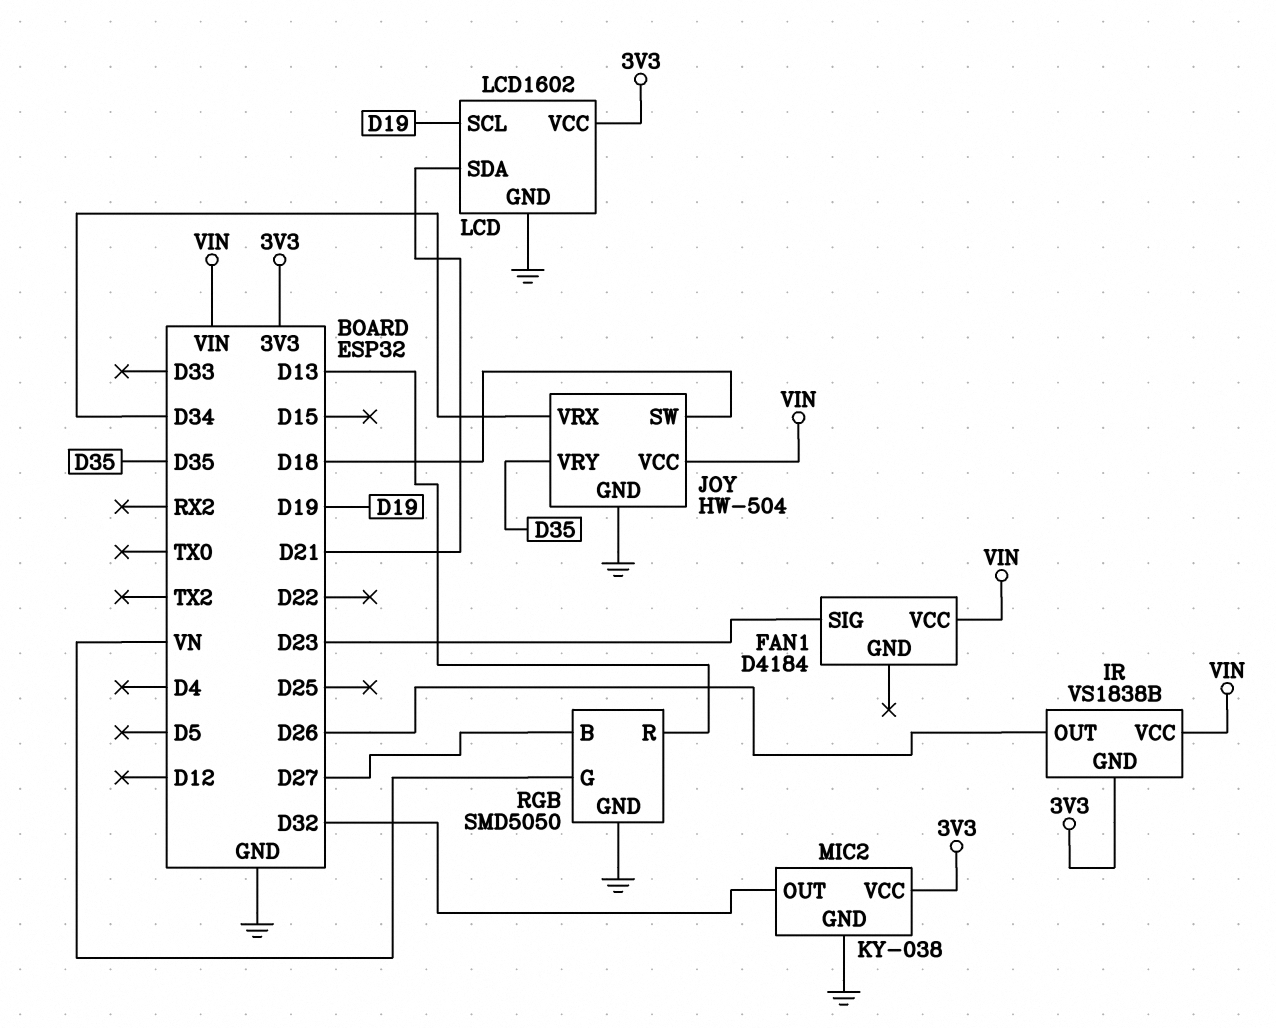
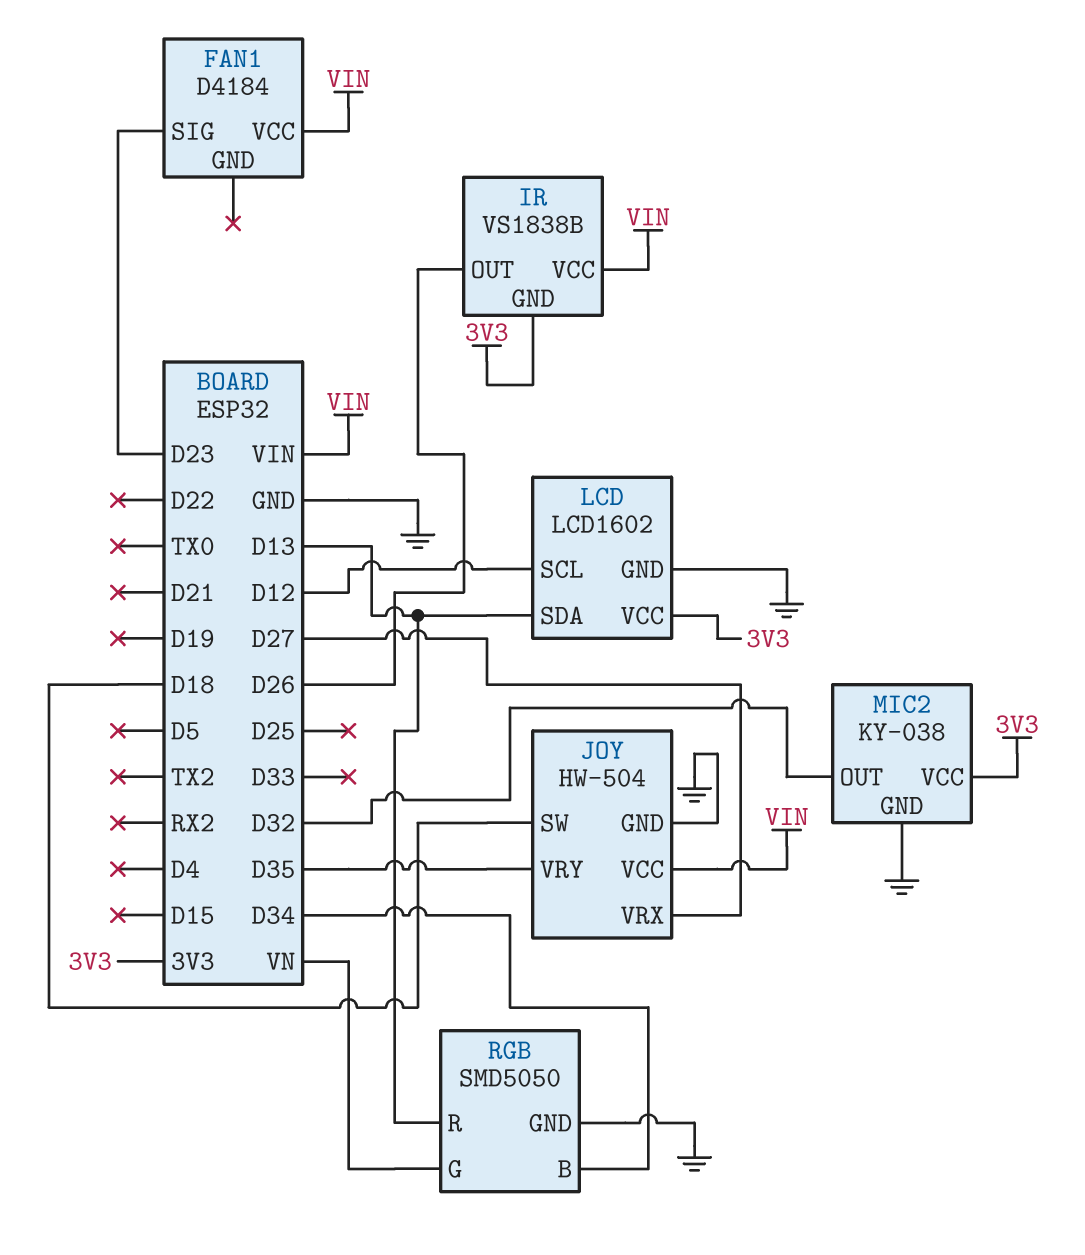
JOY pin VRX: D34 -> D27
LCD pin SCL: D19 -> D12
LCD pin SDA: D21 -> D13
RGB pin B: D27 -> D34

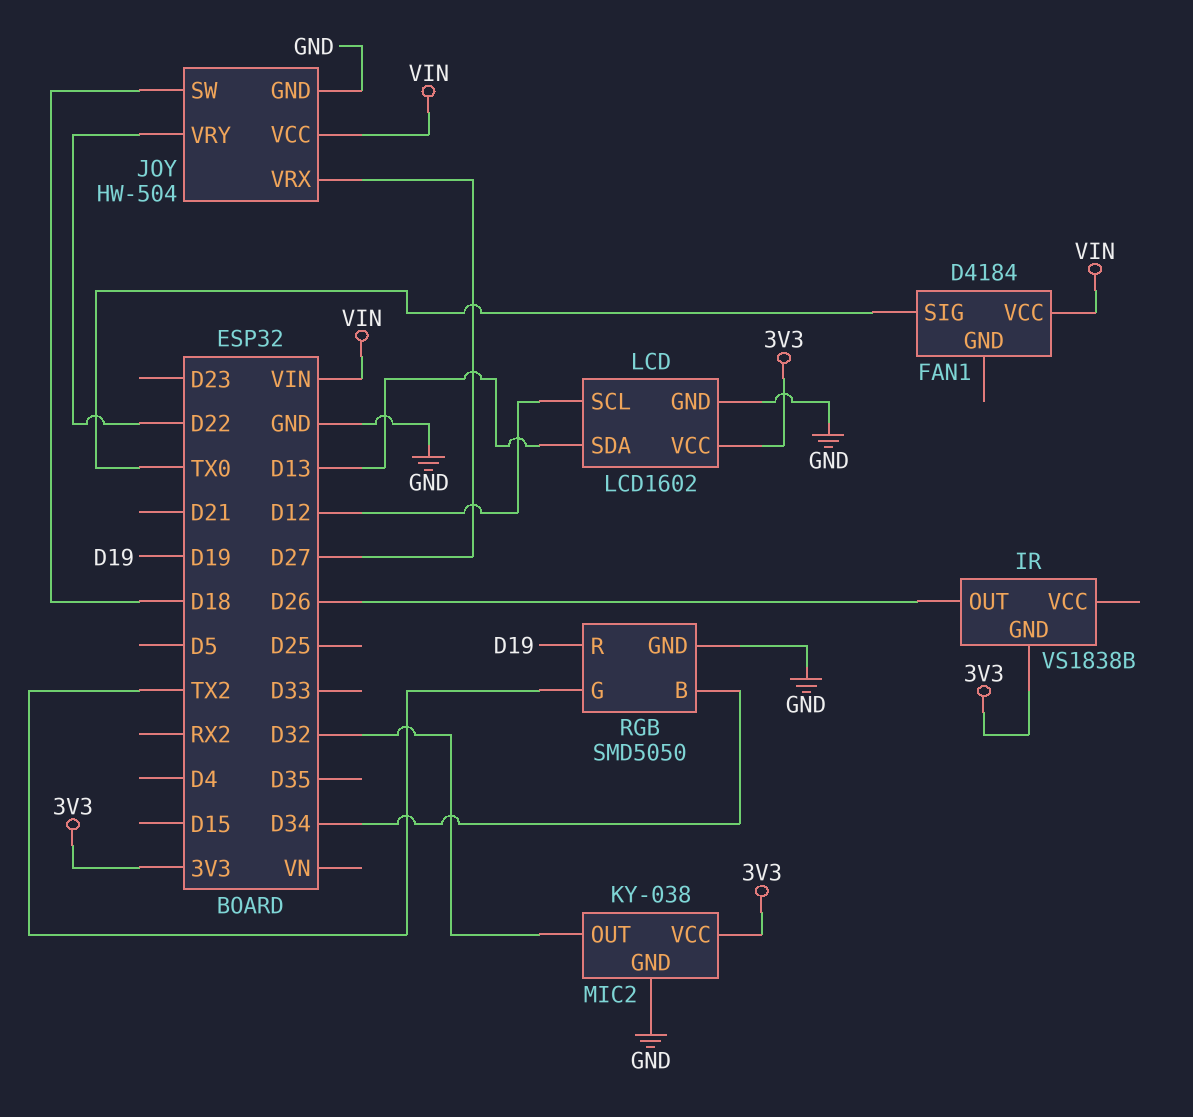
FAN1 pin SIG: D23 -> TX0
IR pin VCC: VIN -> none
JOY pin VRY: D35 -> D22
RGB pin G: VN -> TX2
RGB pin R: D13 -> D19

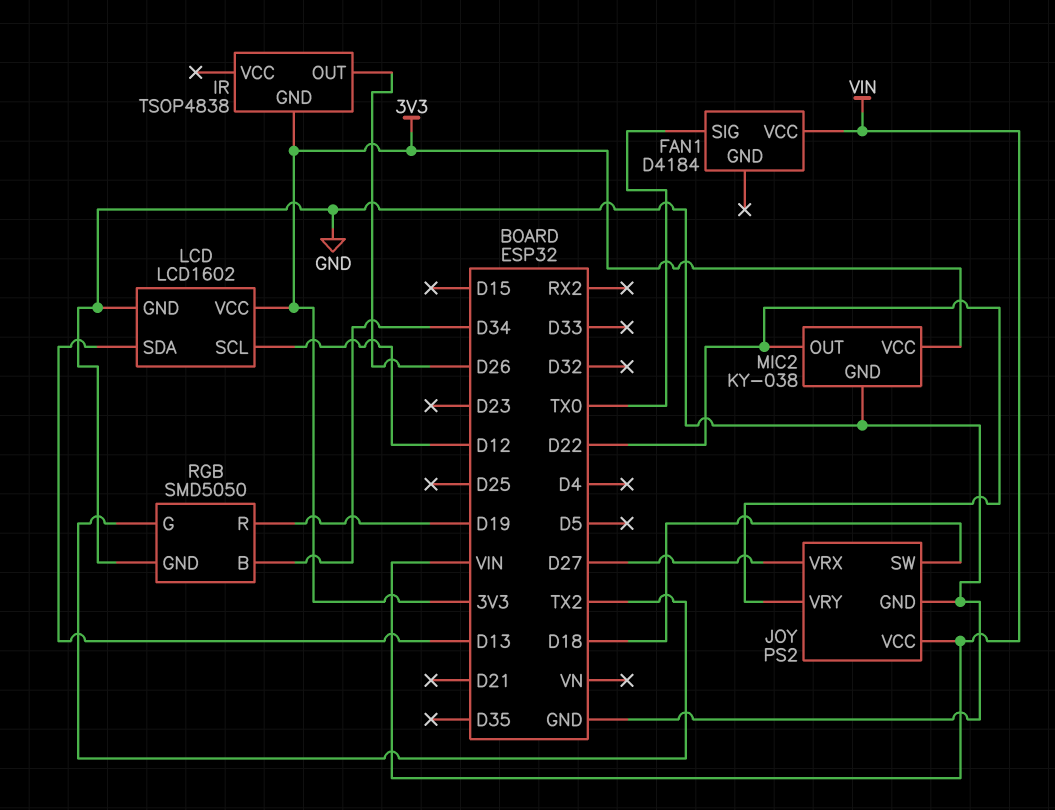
IR: VS1838B -> TSOP4838
JOY: HW-504 -> PS2
MIC2 pin OUT: D32 -> D22

